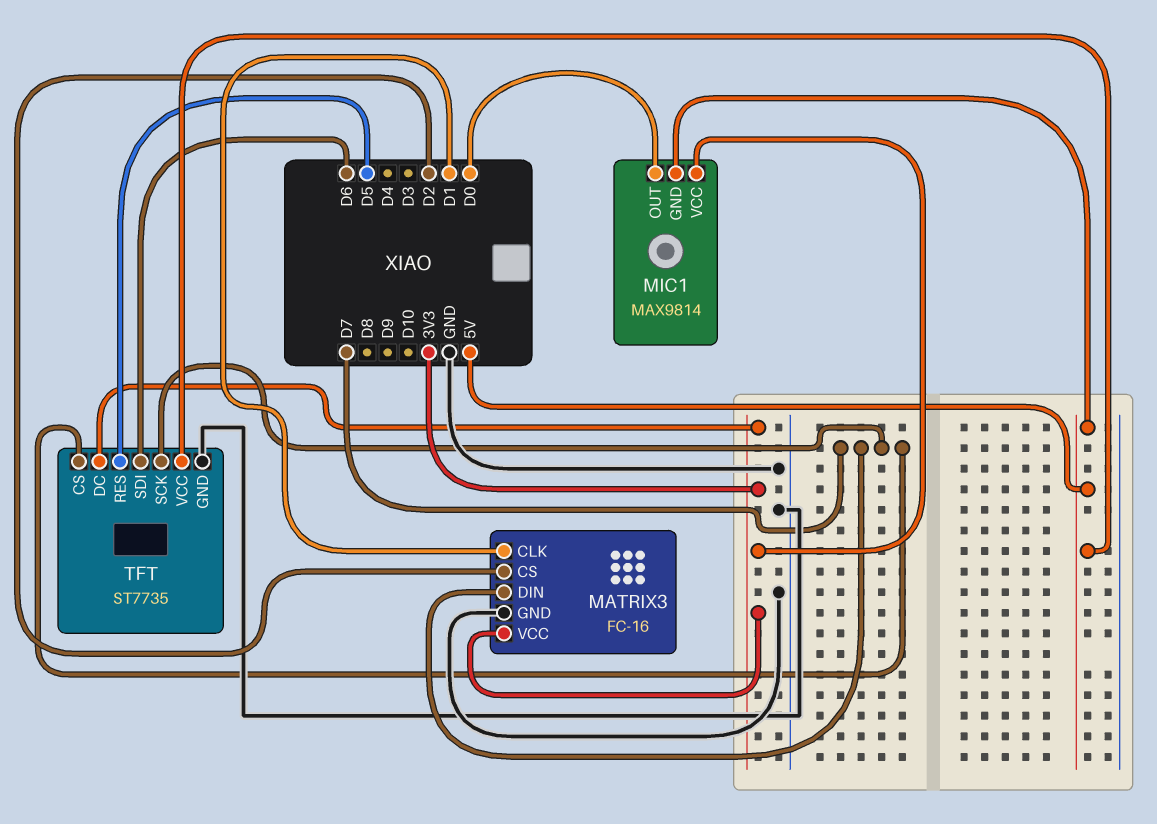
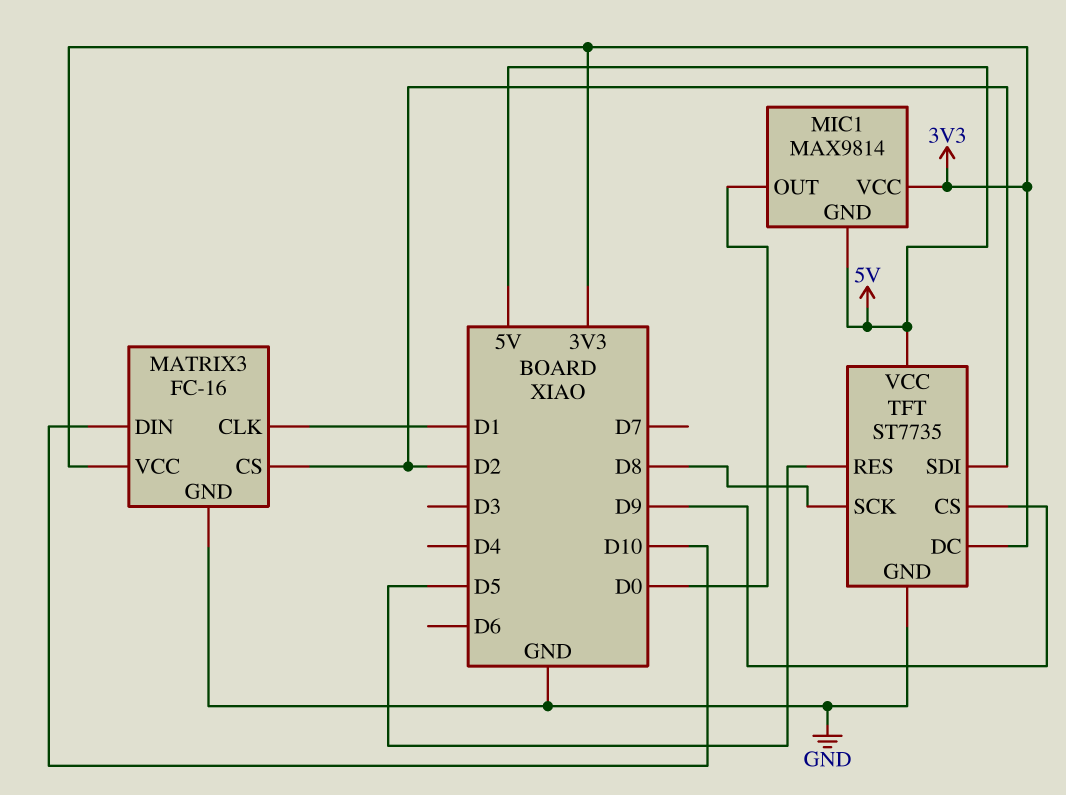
MATRIX3 pin DIN: D7 -> D10
TFT pin CS: D7 -> D9
TFT pin SCK: D7 -> D8
TFT pin SDI: D6 -> D2

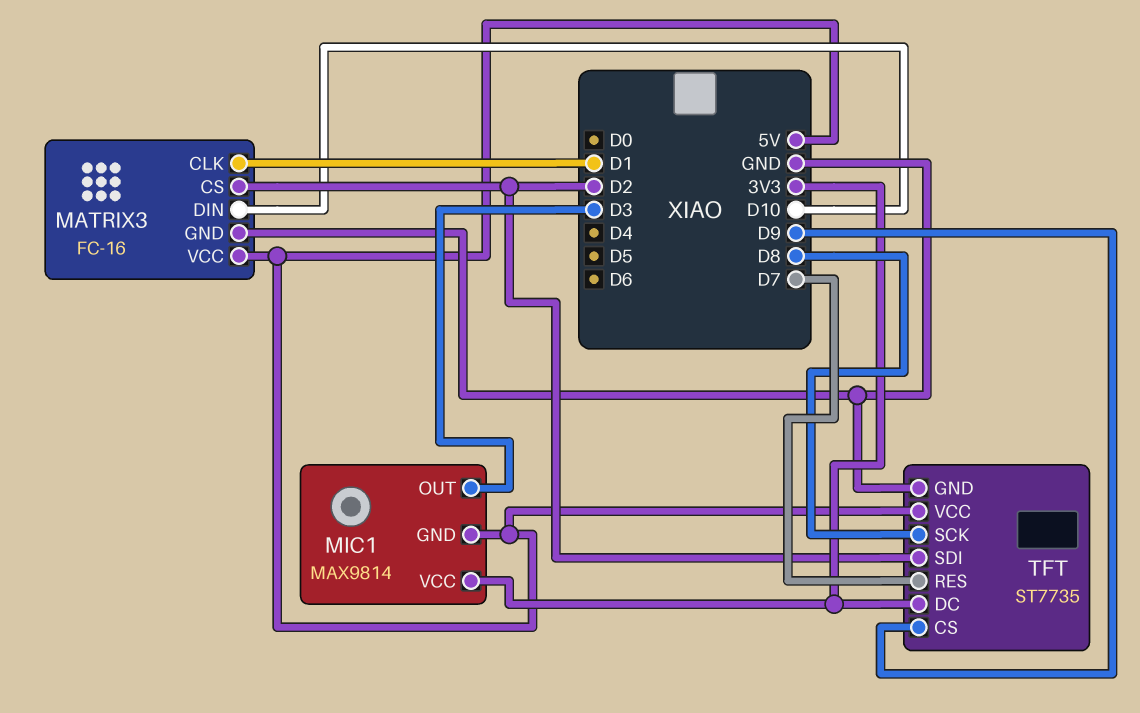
MATRIX3 pin VCC: 3V3 -> 5V
MIC1 pin OUT: D0 -> D3
TFT pin RES: D5 -> D7

